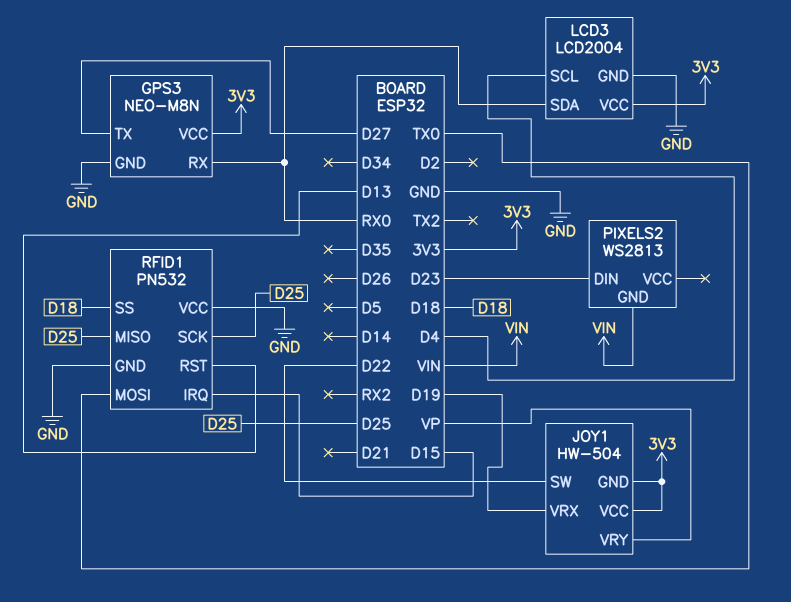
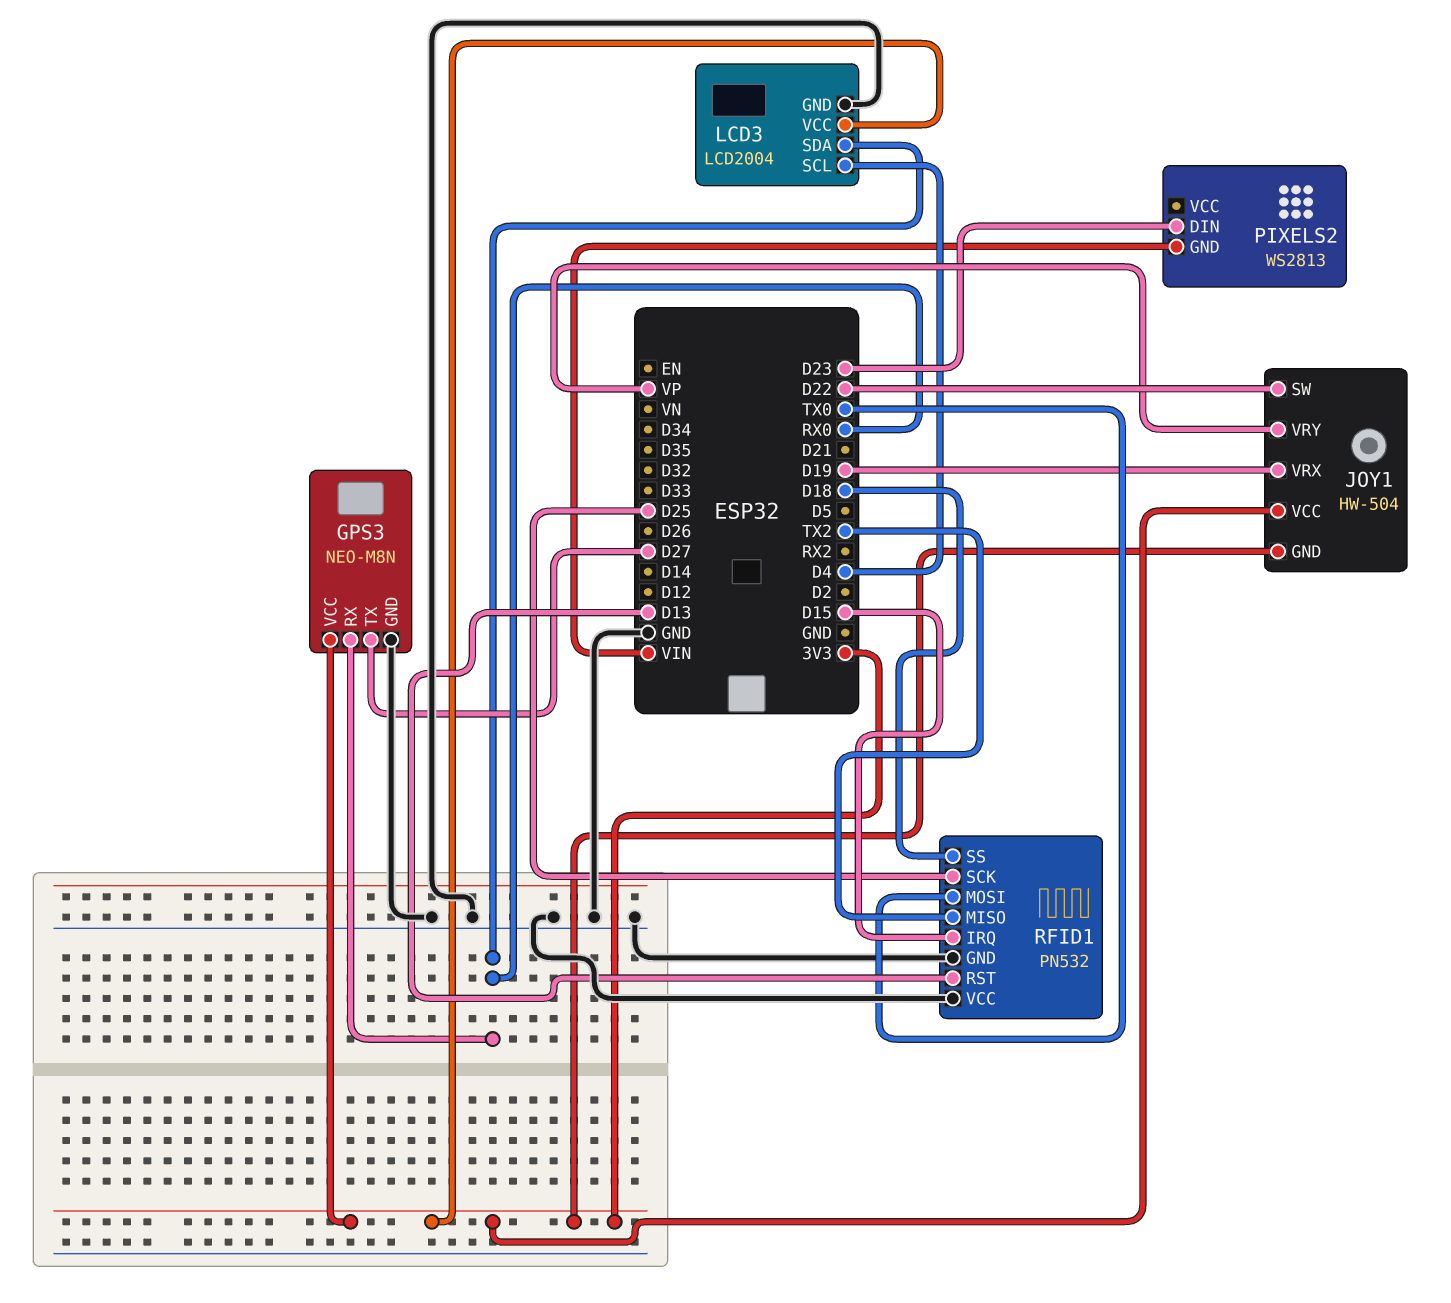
RFID1 pin MISO: D25 -> TX2

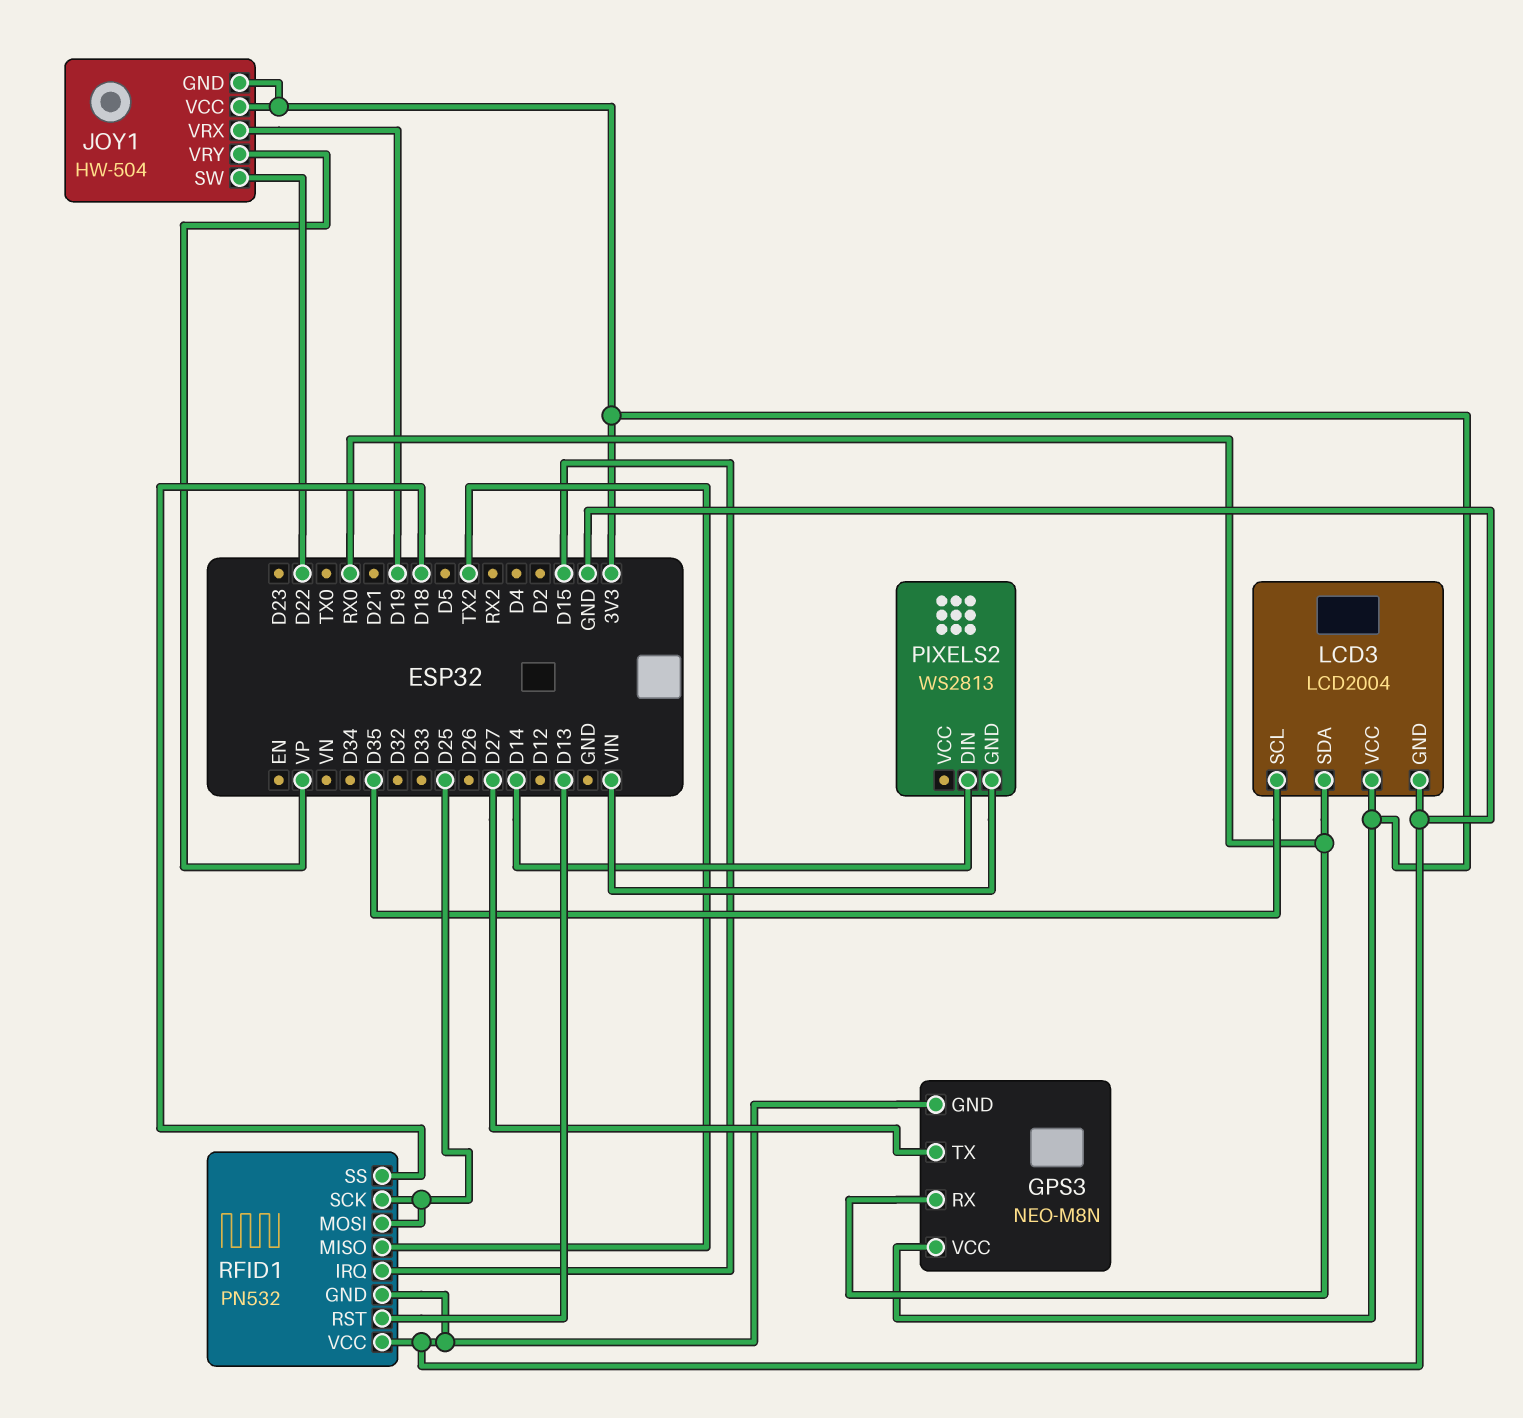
LCD3 pin SCL: D4 -> D35
PIXELS2 pin DIN: D23 -> D14
RFID1 pin MOSI: TX0 -> D25

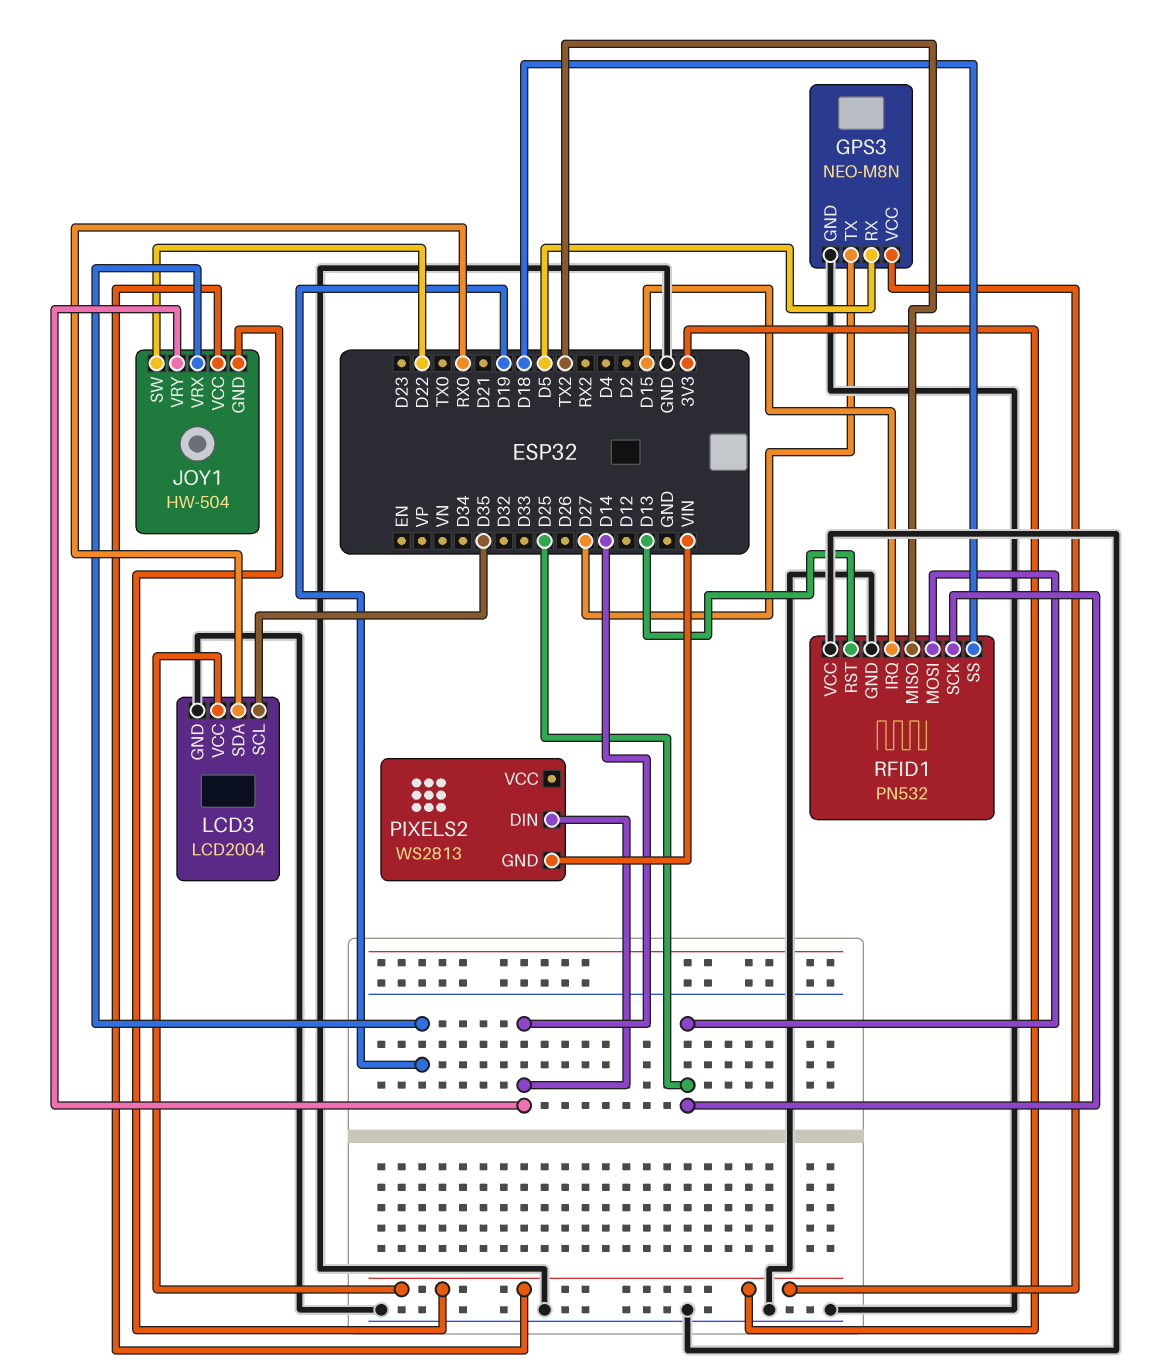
GPS3 pin RX: RX0 -> D5
JOY1 pin VRY: VP -> D14

